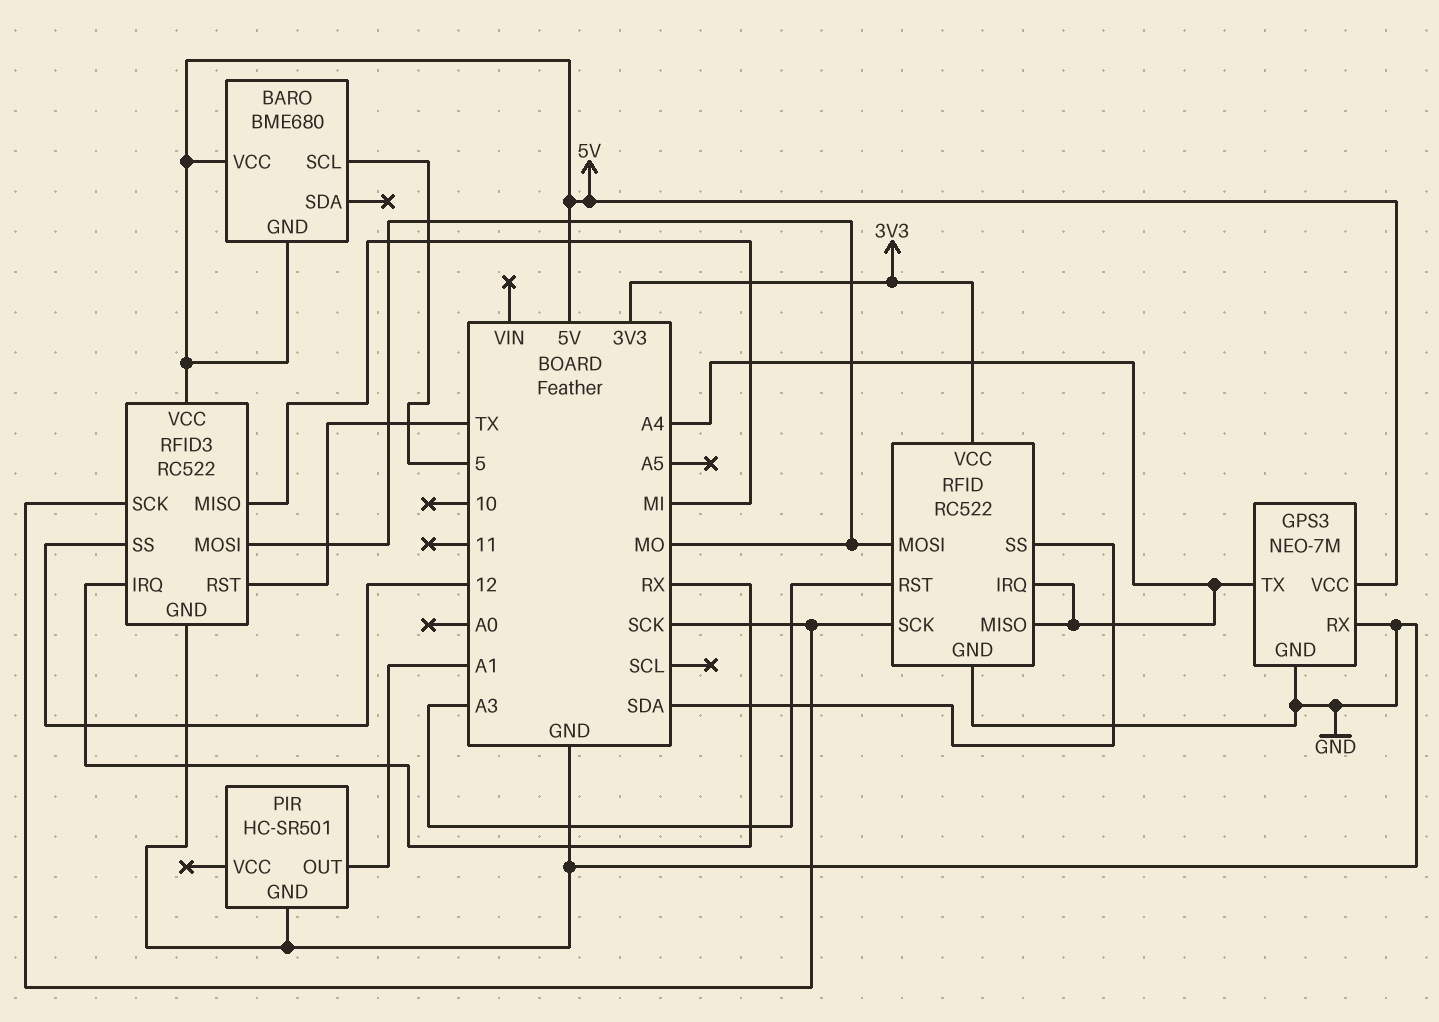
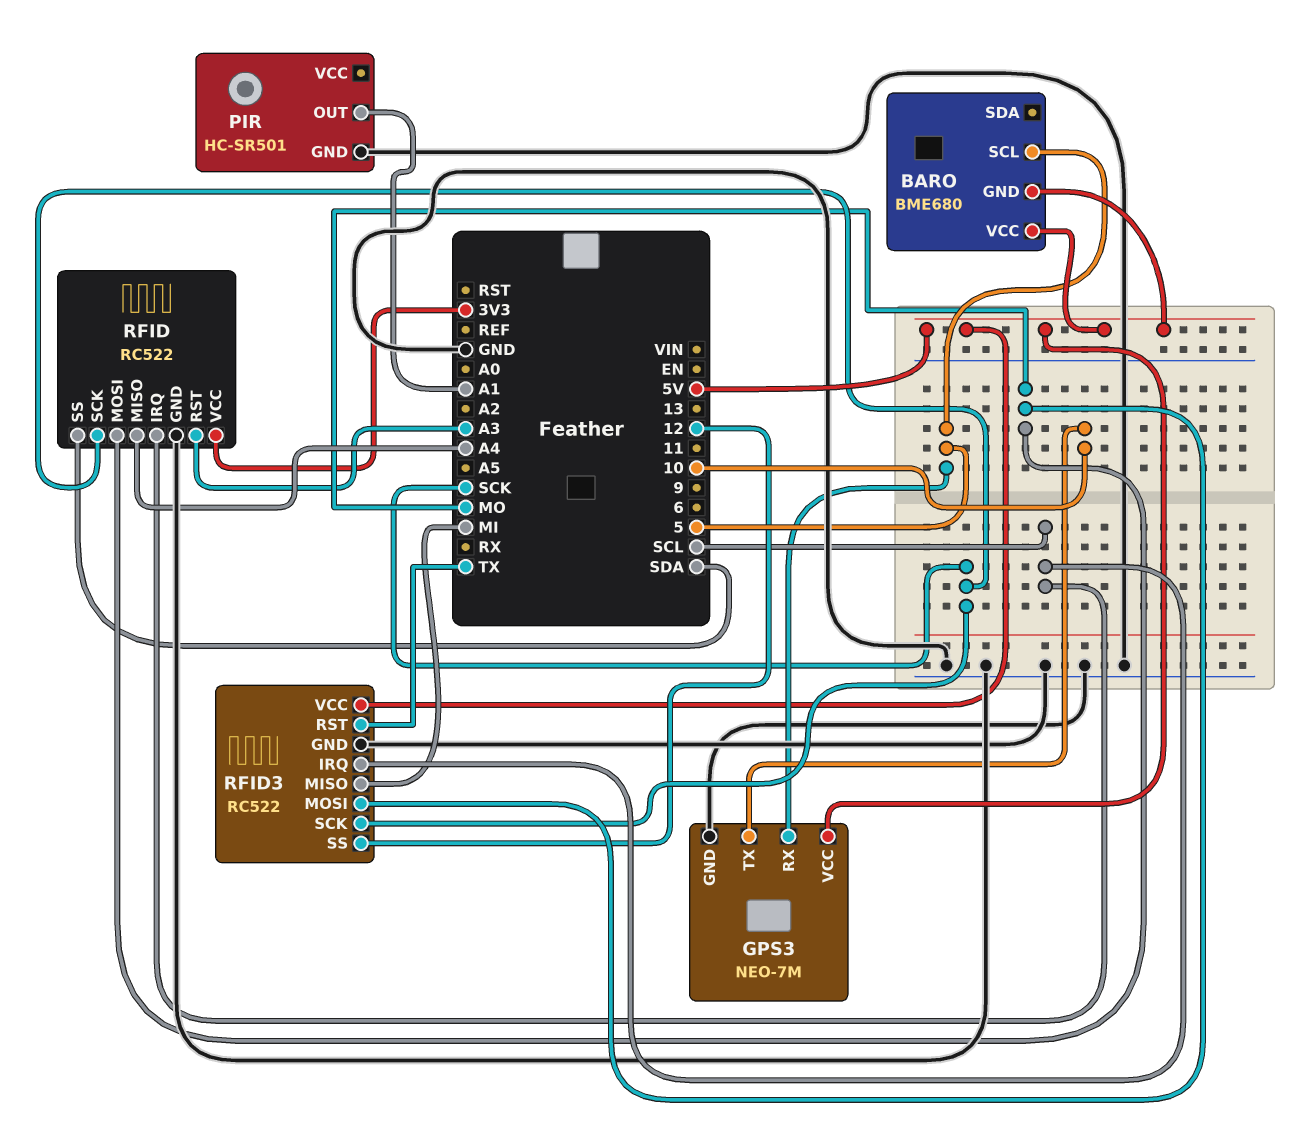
GPS3 pin RX: GND -> 5
GPS3 pin TX: A4 -> 10
RFID pin IRQ: A4 -> SCL
RFID3 pin IRQ: RX -> SCL

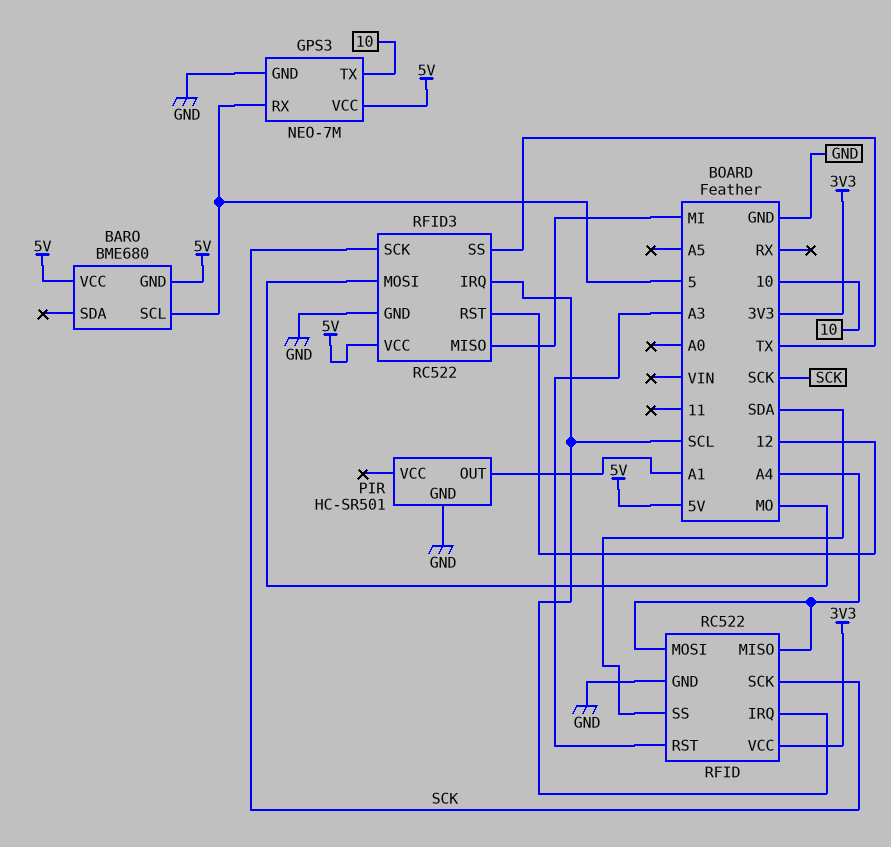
RFID pin MOSI: MO -> A4
RFID3 pin RST: TX -> 12
RFID3 pin SS: 12 -> TX

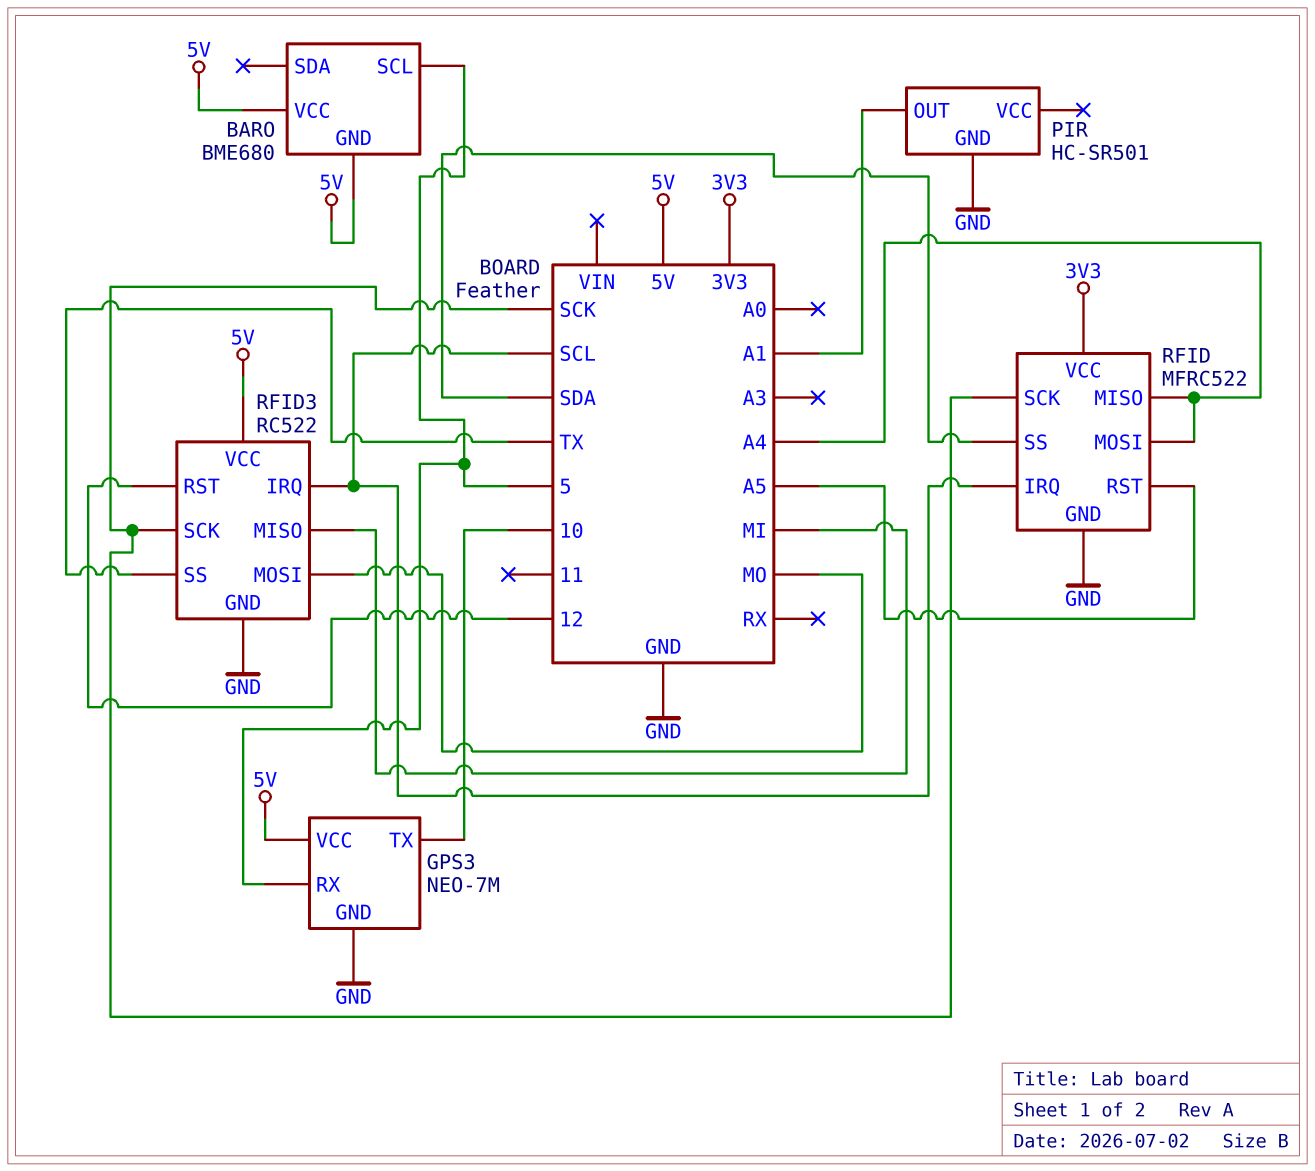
RFID: RC522 -> MFRC522
RFID pin RST: A3 -> A5

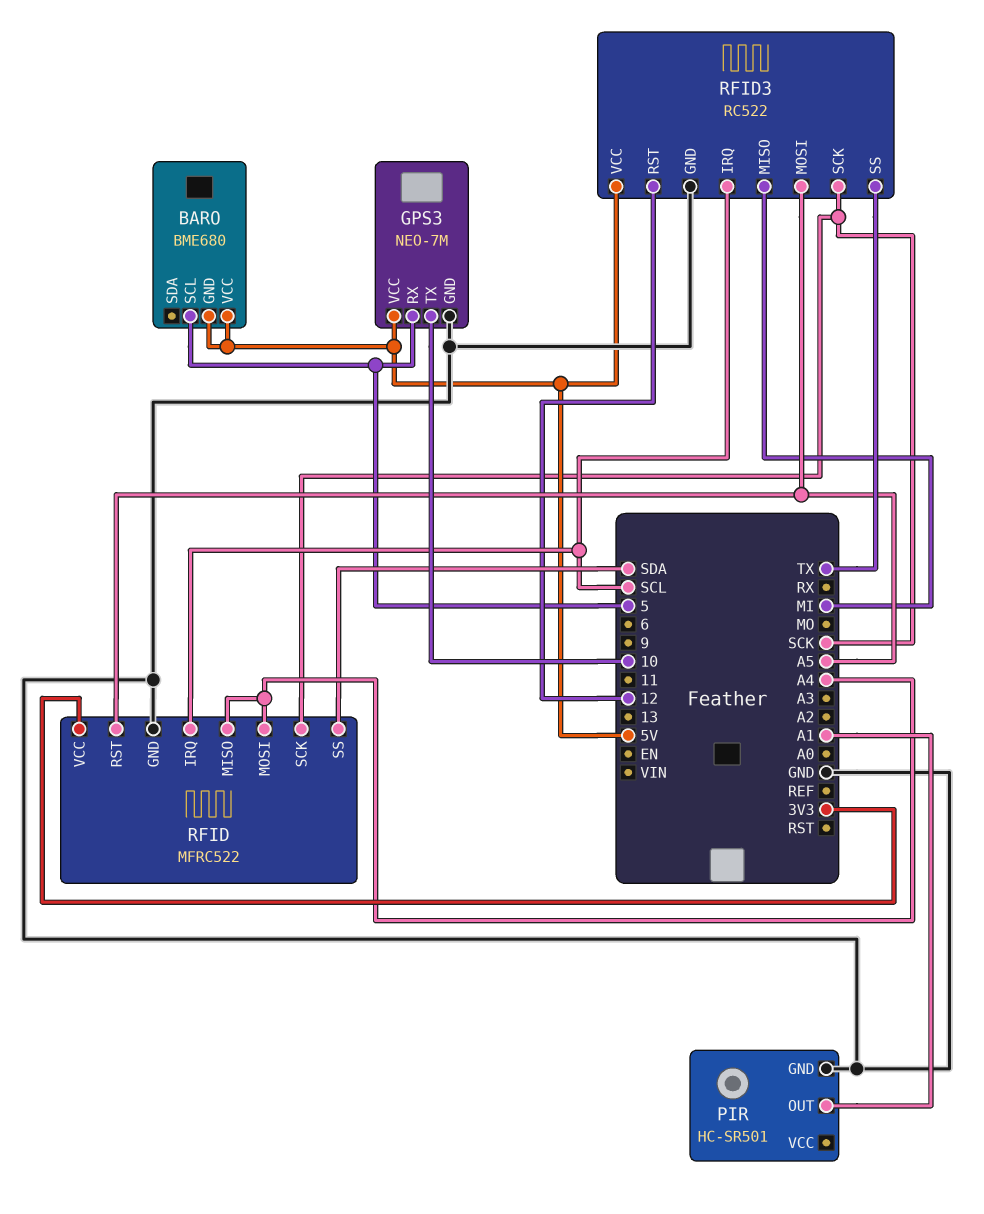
RFID3 pin MOSI: MO -> A5

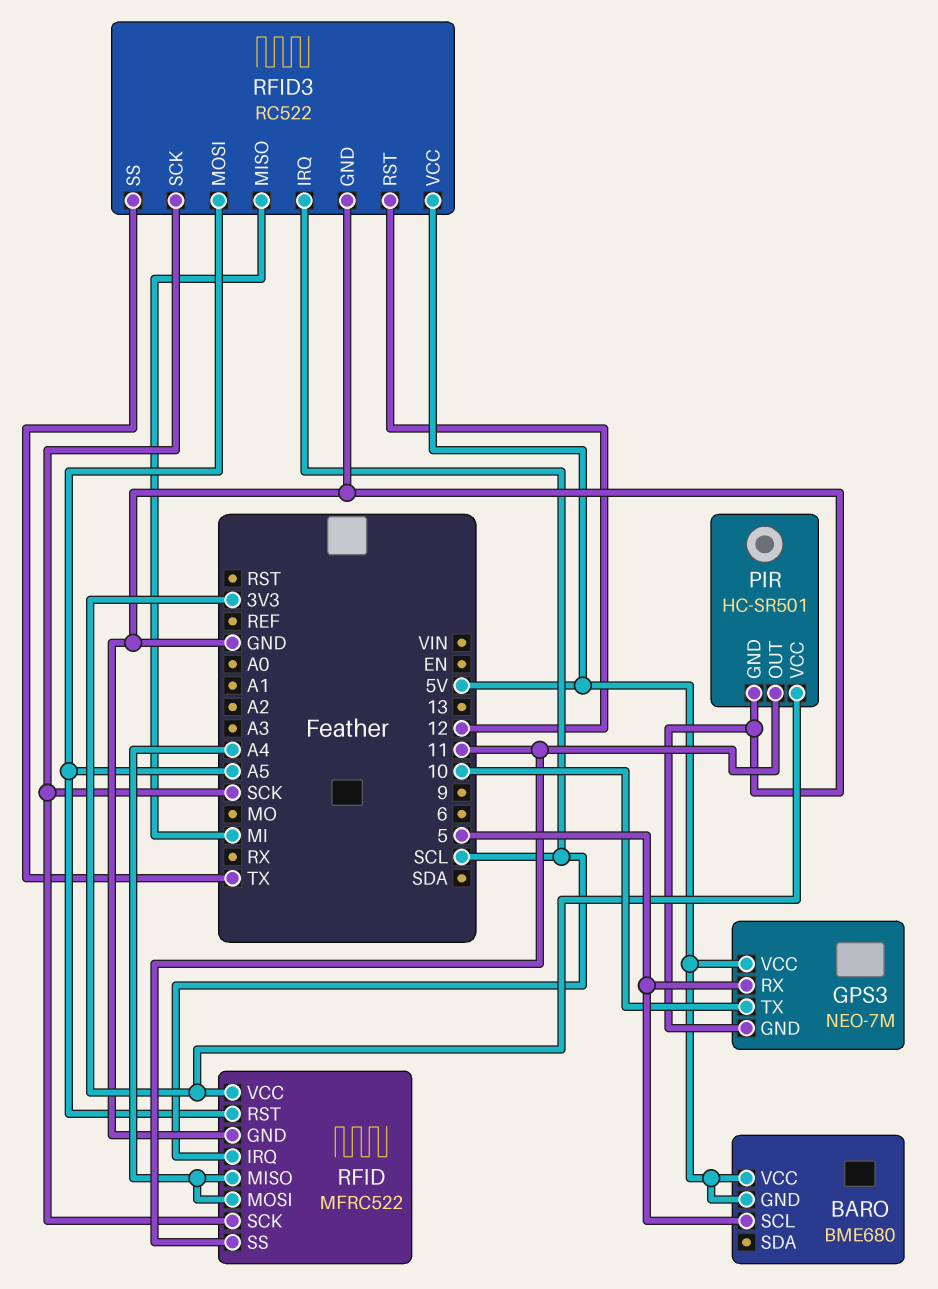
PIR pin OUT: A1 -> 11
PIR pin VCC: none -> 3V3
RFID pin SS: SDA -> 11

